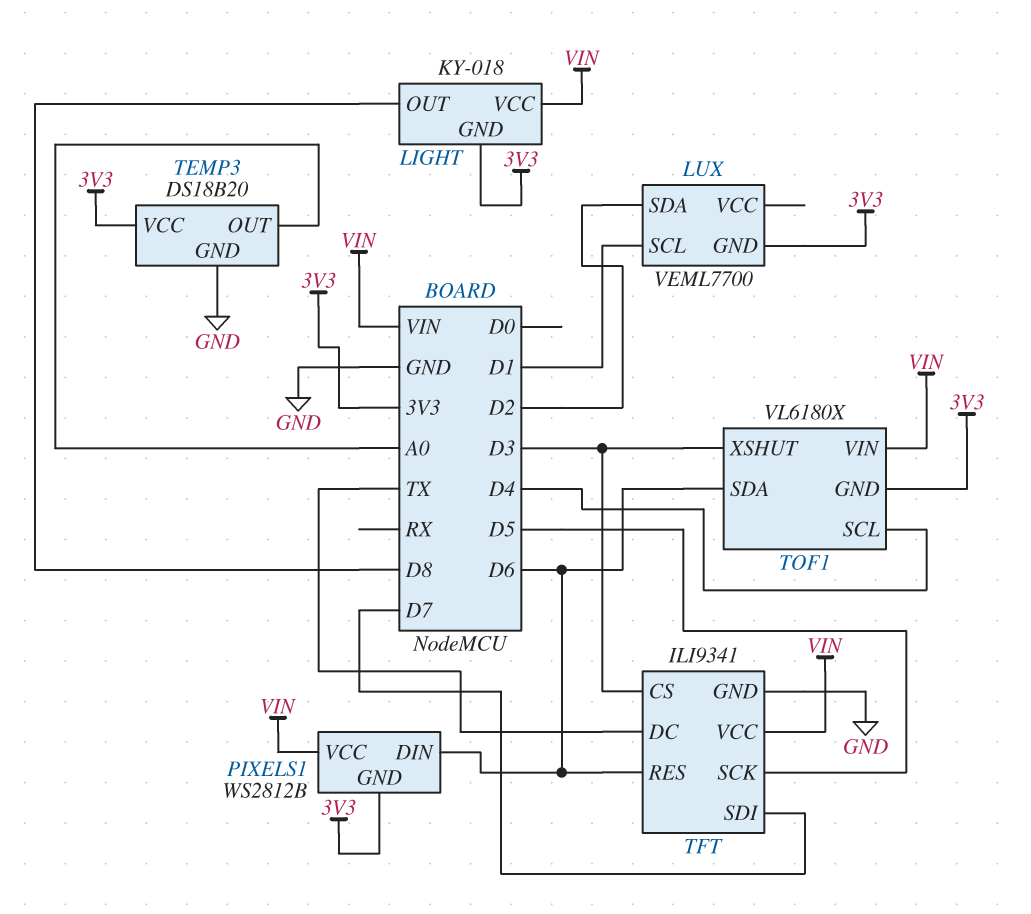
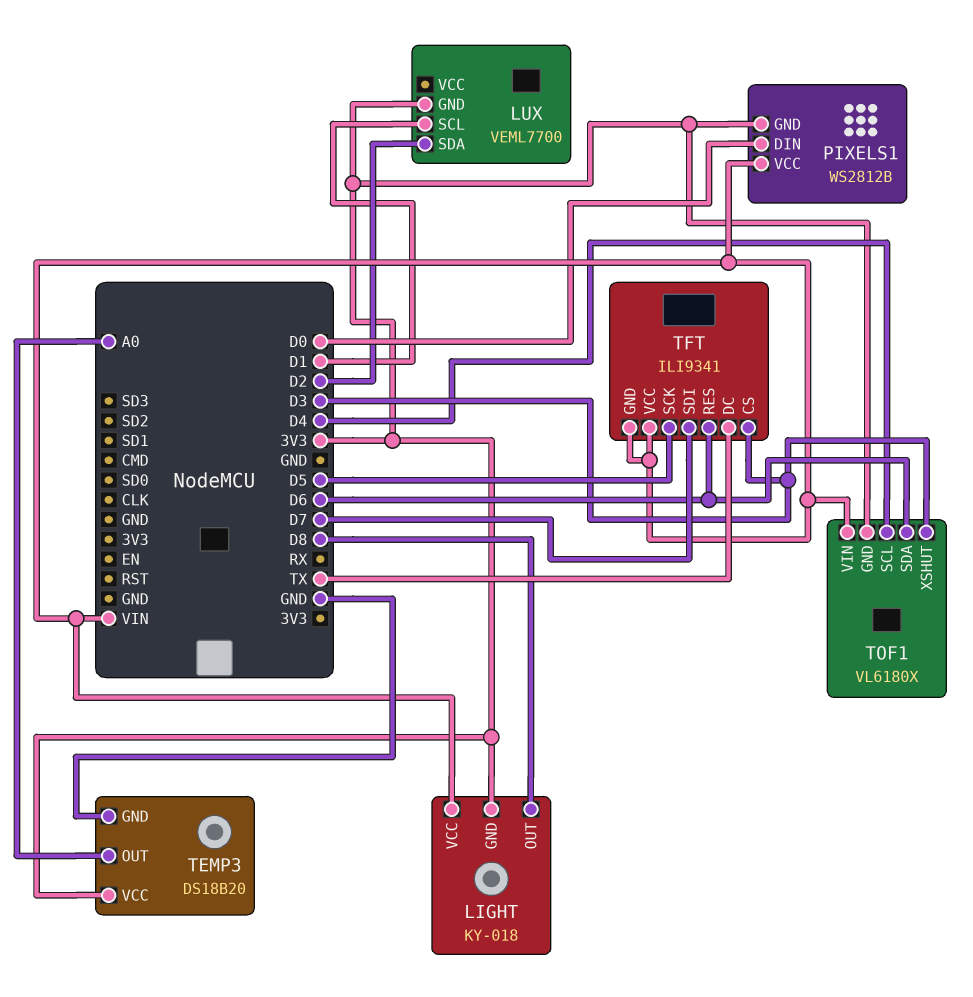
PIXELS1 pin DIN: D6 -> D0
TFT pin GND: GND -> VIN

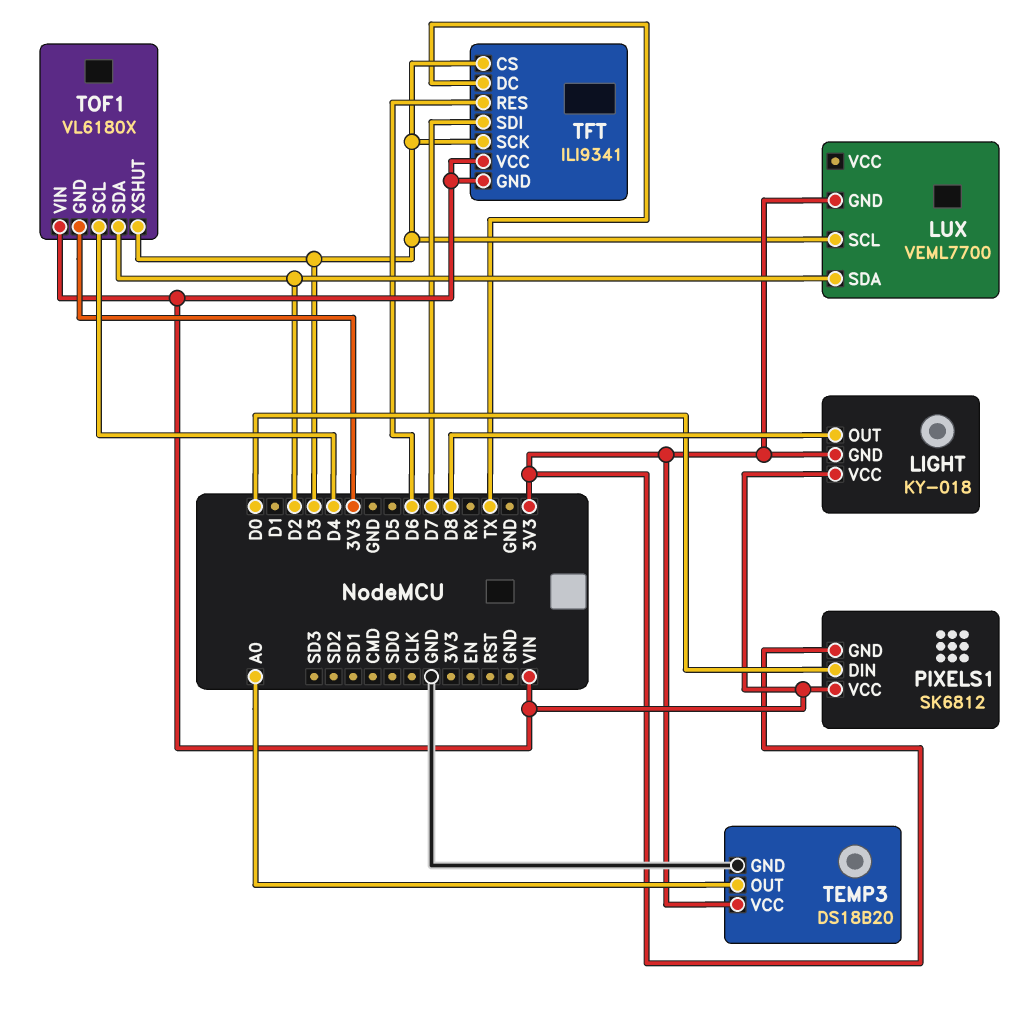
LUX pin SCL: D1 -> D3
PIXELS1: WS2812B -> SK6812
TFT pin SCK: D5 -> D3
TOF1 pin SDA: D6 -> D2

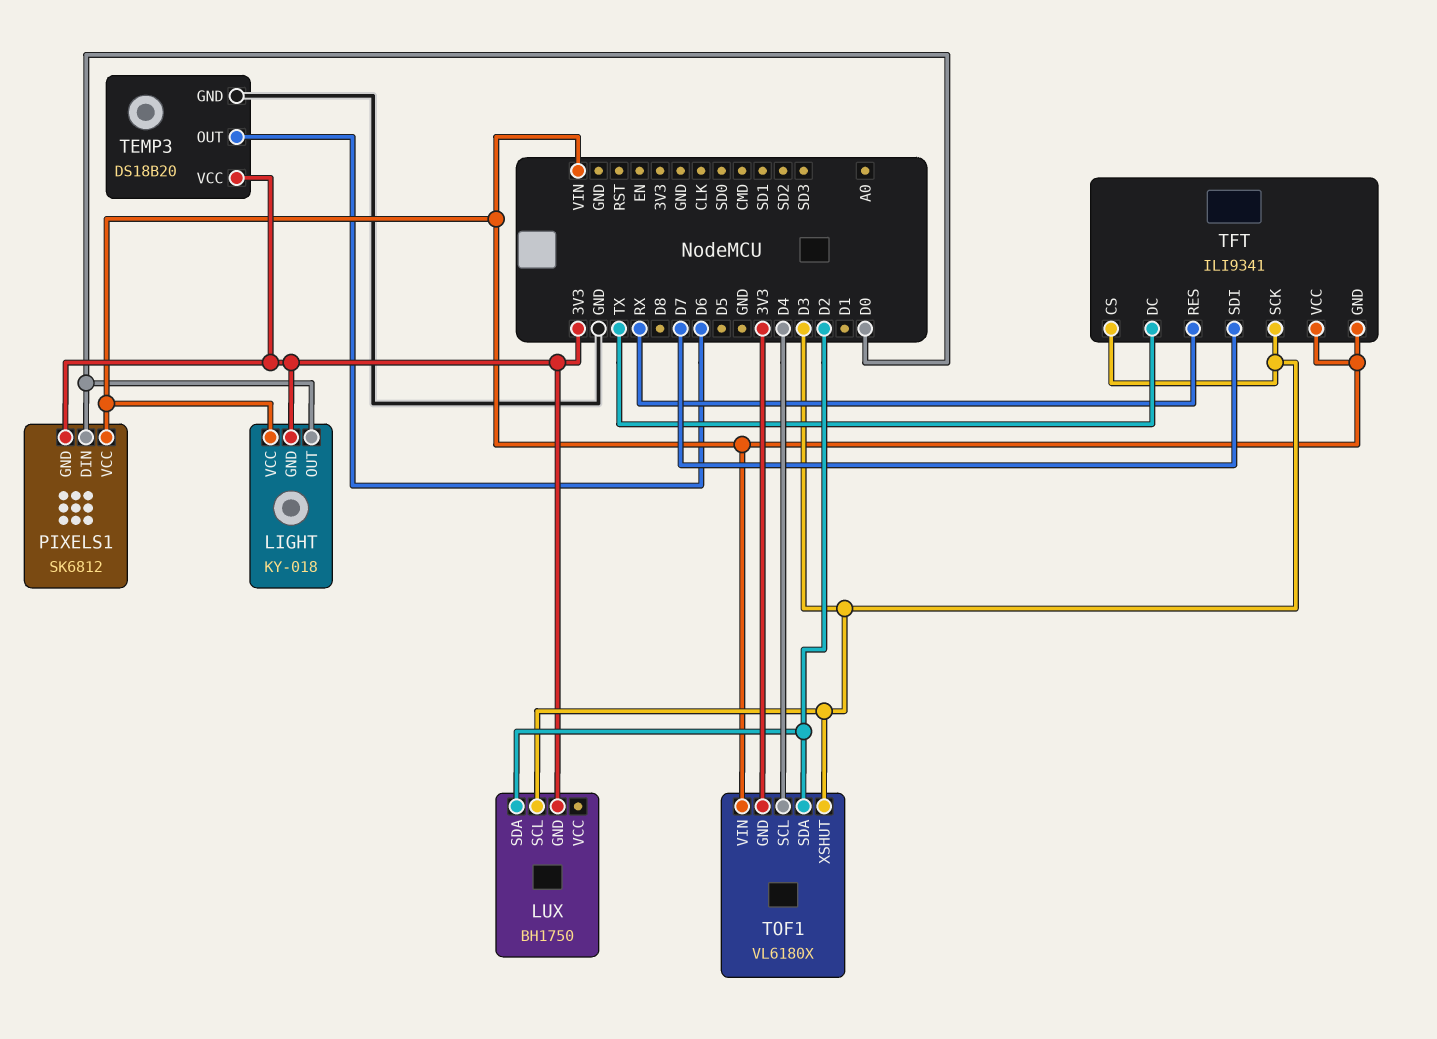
LIGHT pin OUT: D8 -> D0
LUX: VEML7700 -> BH1750
TEMP3 pin OUT: A0 -> D6
TFT pin RES: D6 -> RX

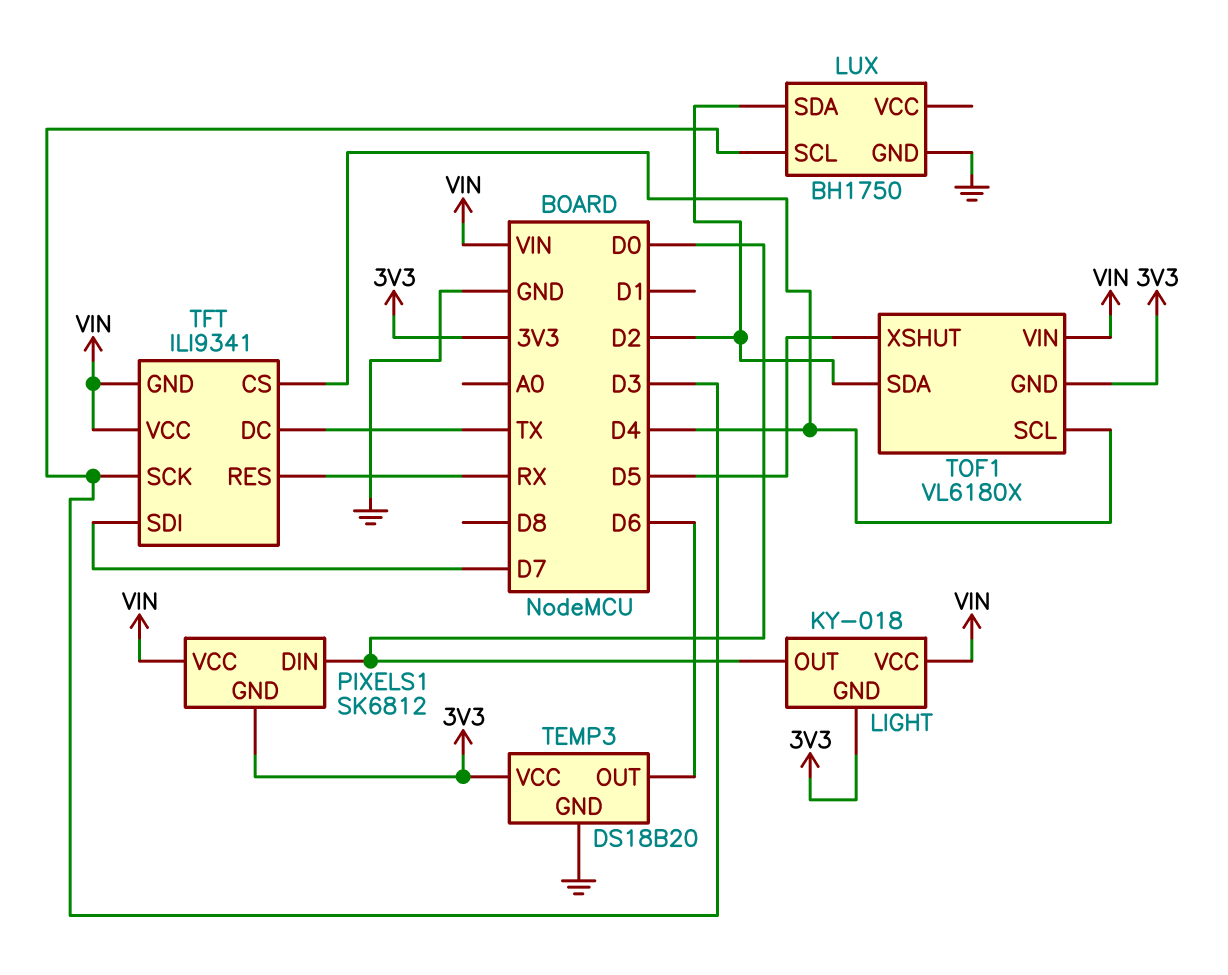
LUX pin GND: 3V3 -> GND
TFT pin CS: D3 -> D4
TOF1 pin XSHUT: D3 -> D5

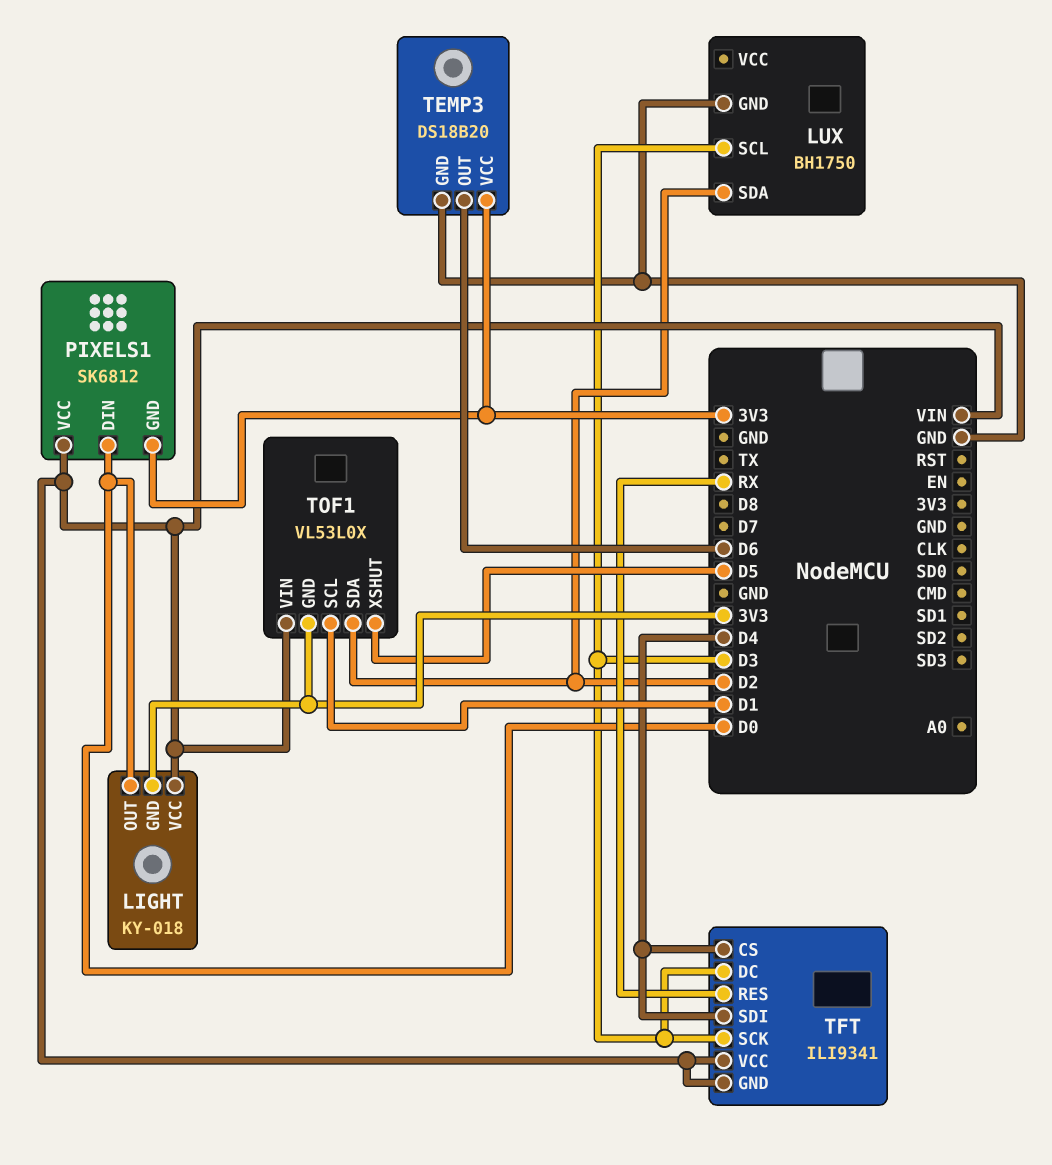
TFT pin DC: TX -> D3
TFT pin SDI: D7 -> D4
TOF1: VL6180X -> VL53L0X
TOF1 pin SCL: D4 -> D1

